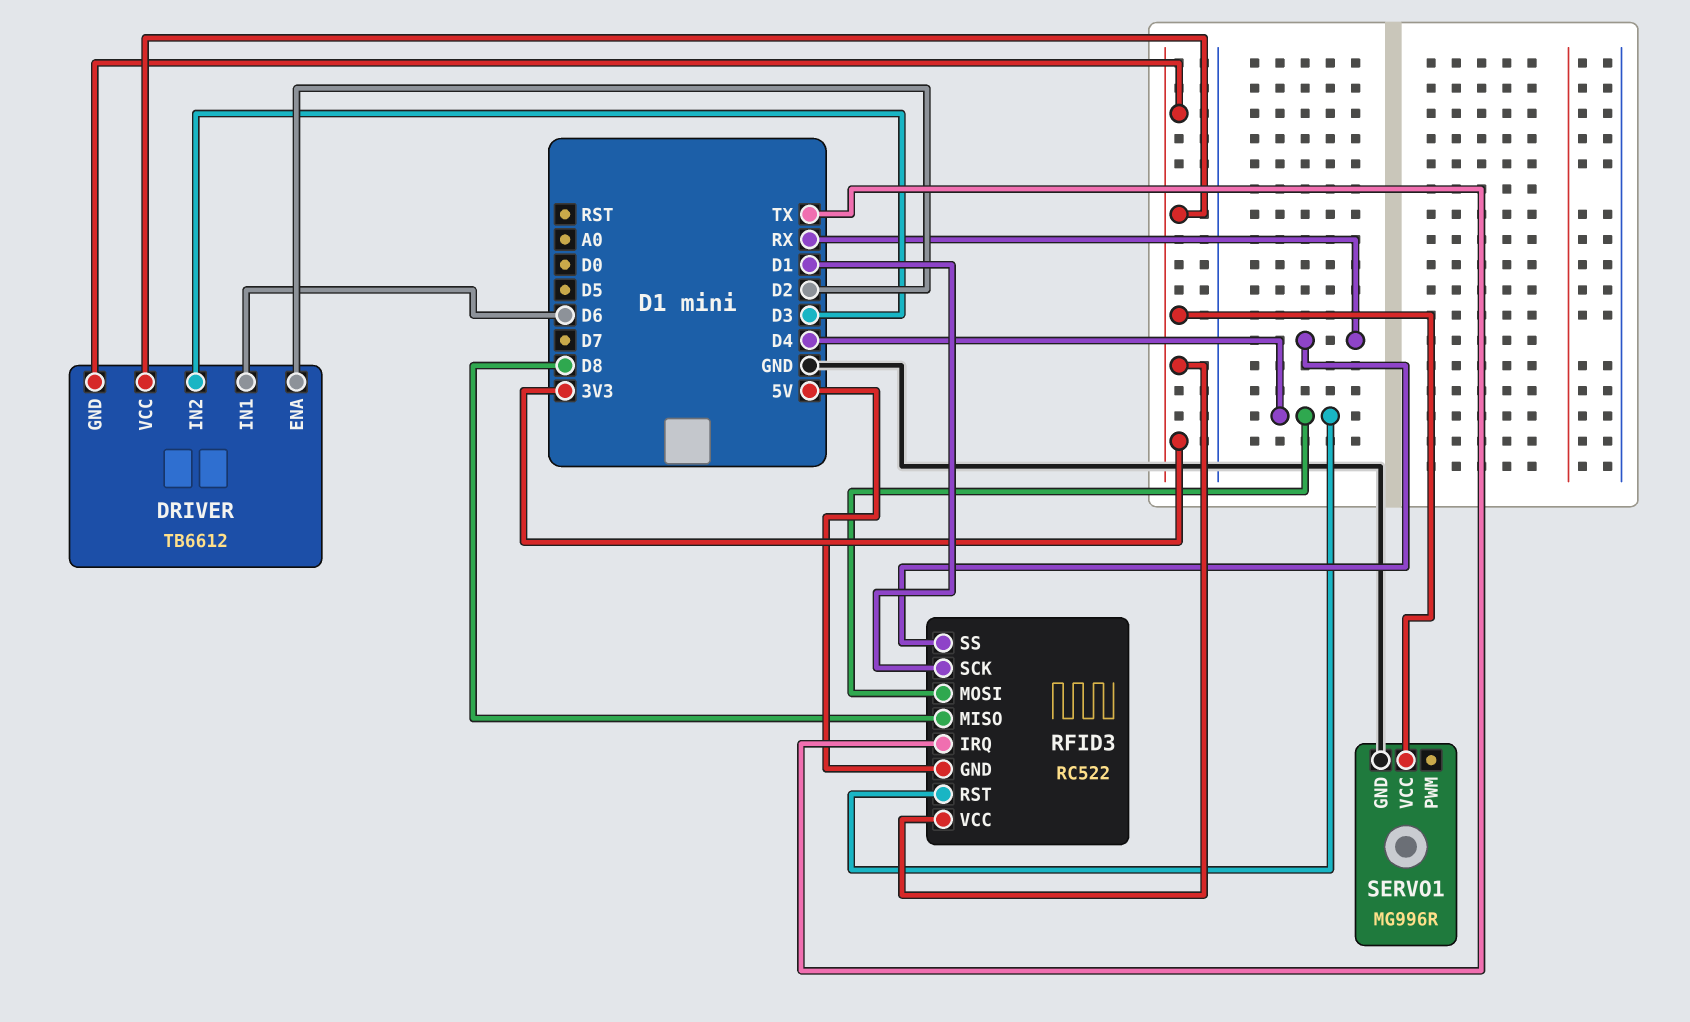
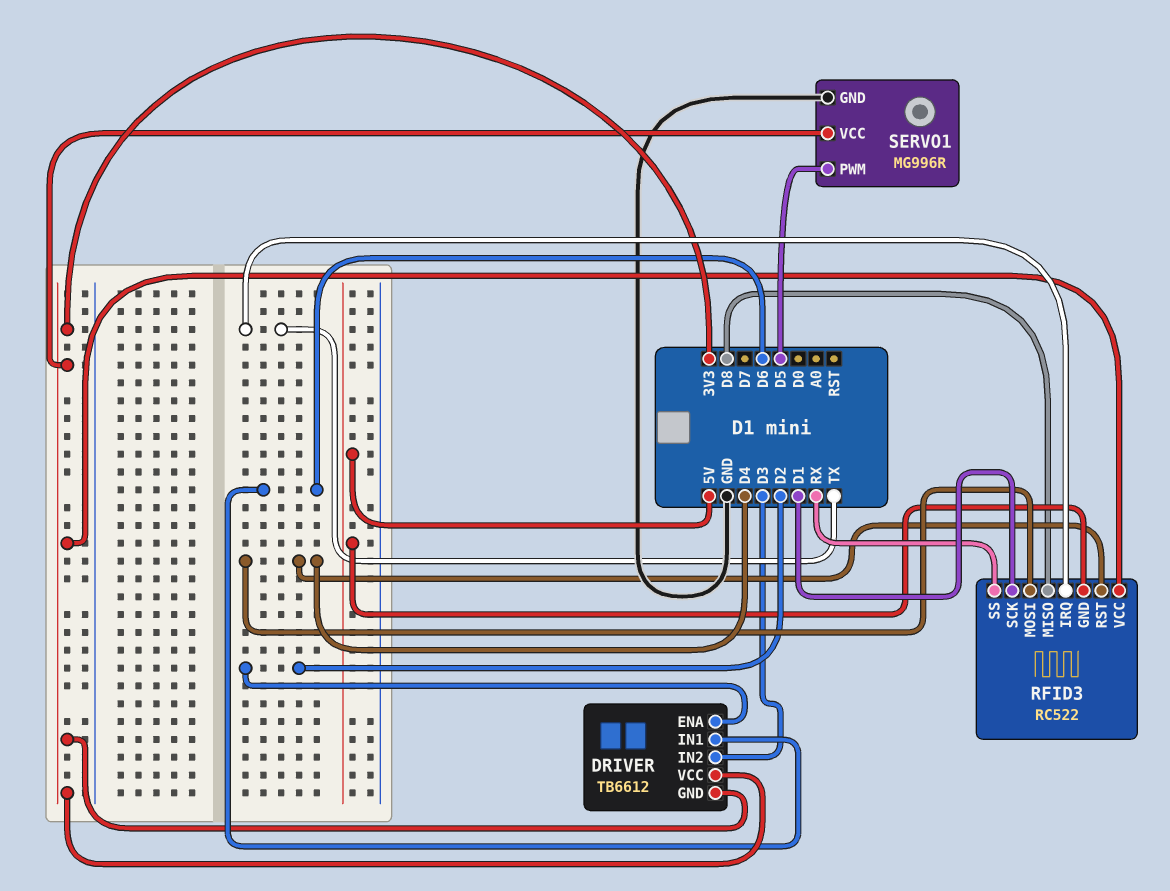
SERVO1 pin PWM: none -> D5

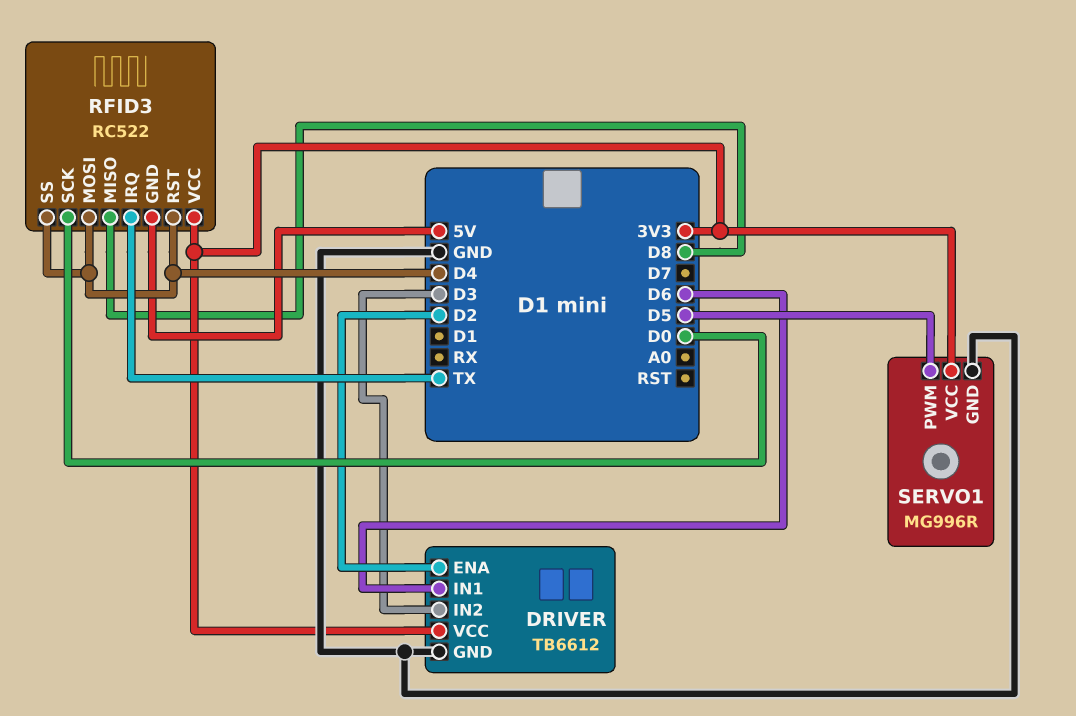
DRIVER pin GND: 3V3 -> GND
RFID3 pin SCK: D1 -> D0
RFID3 pin SS: RX -> D4

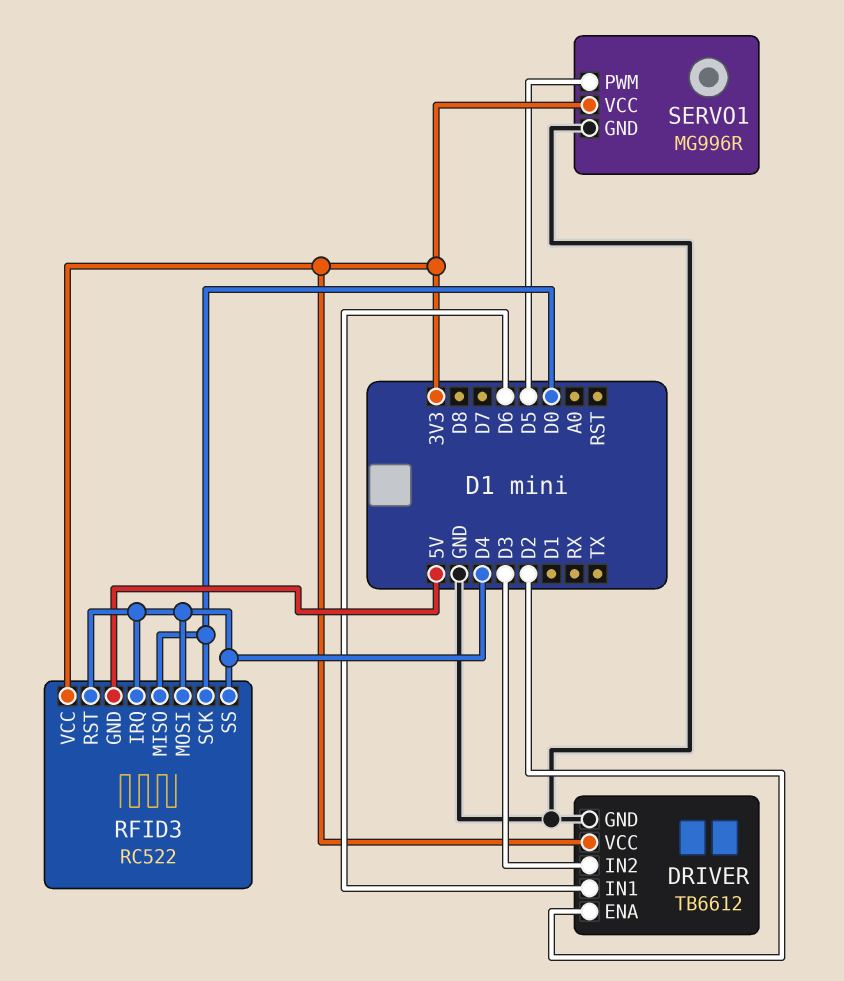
RFID3 pin IRQ: TX -> D4
RFID3 pin MISO: D8 -> D0

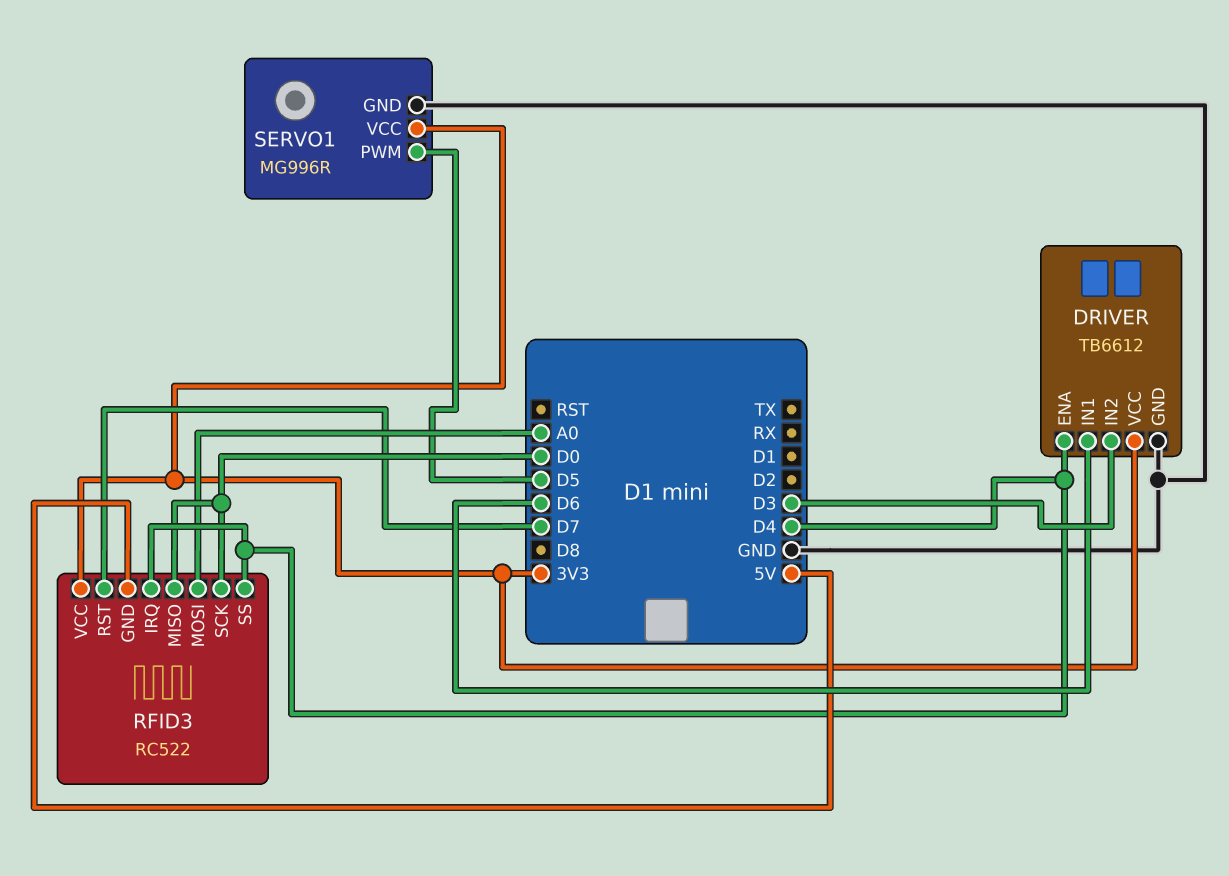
DRIVER pin ENA: D2 -> D4
RFID3 pin MOSI: D4 -> A0
RFID3 pin RST: D4 -> D7

